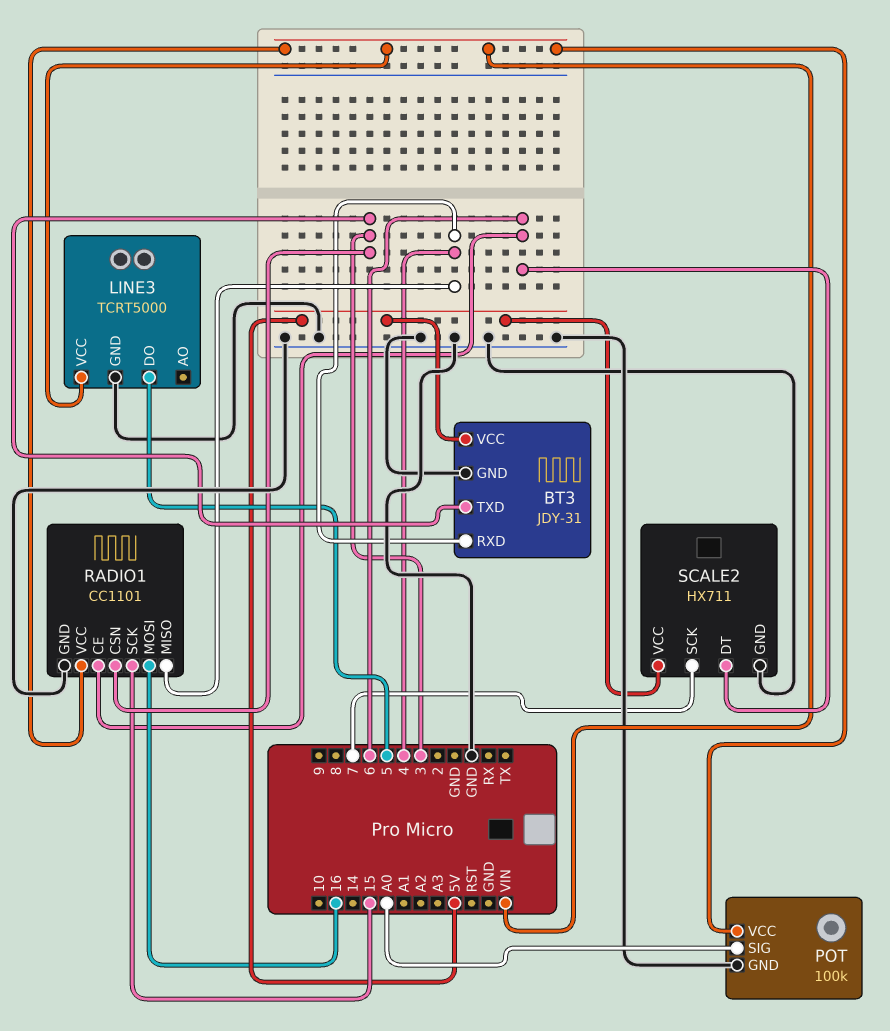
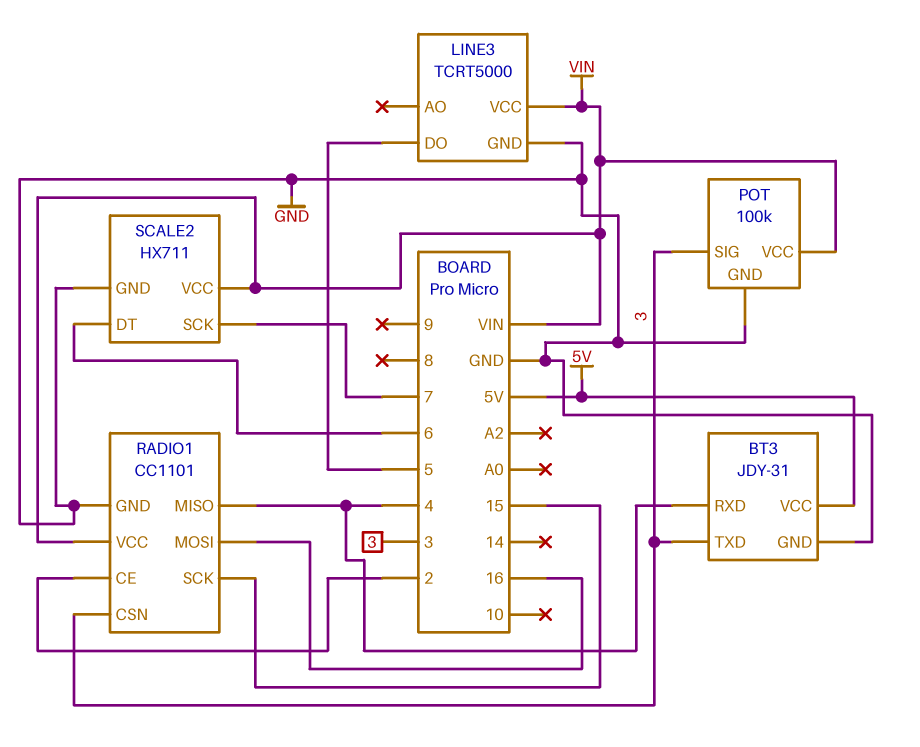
POT pin SIG: A0 -> 3
RADIO1 pin CE: 6 -> 2
SCALE2 pin VCC: 5V -> VIN

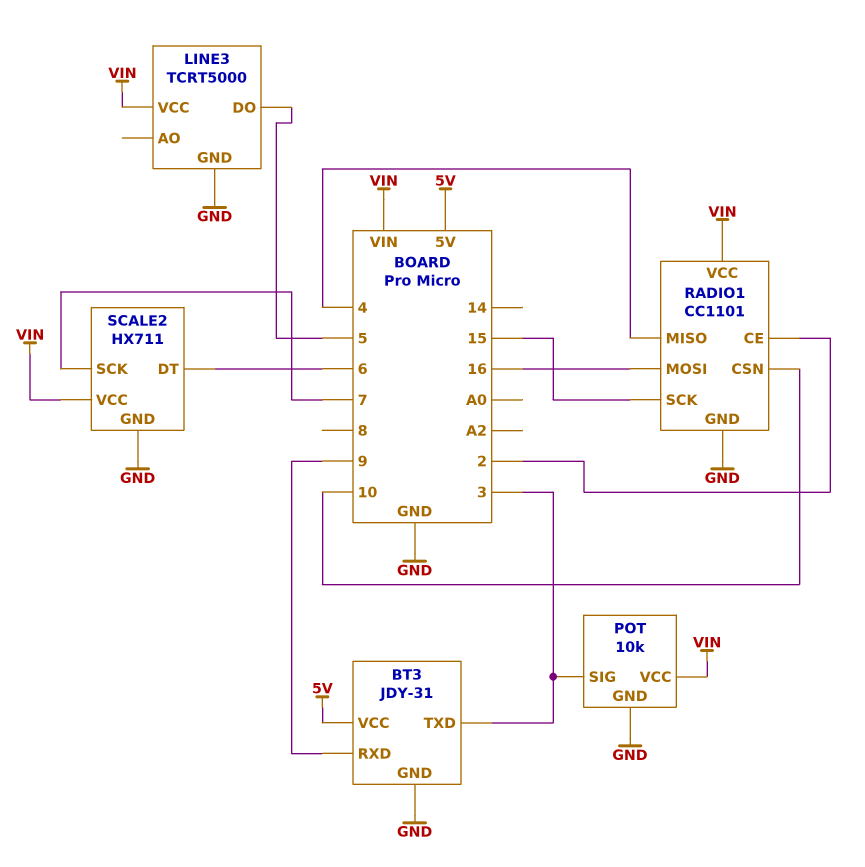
BT3 pin RXD: 4 -> 9
POT: 100k -> 10k
RADIO1 pin CSN: 3 -> 10

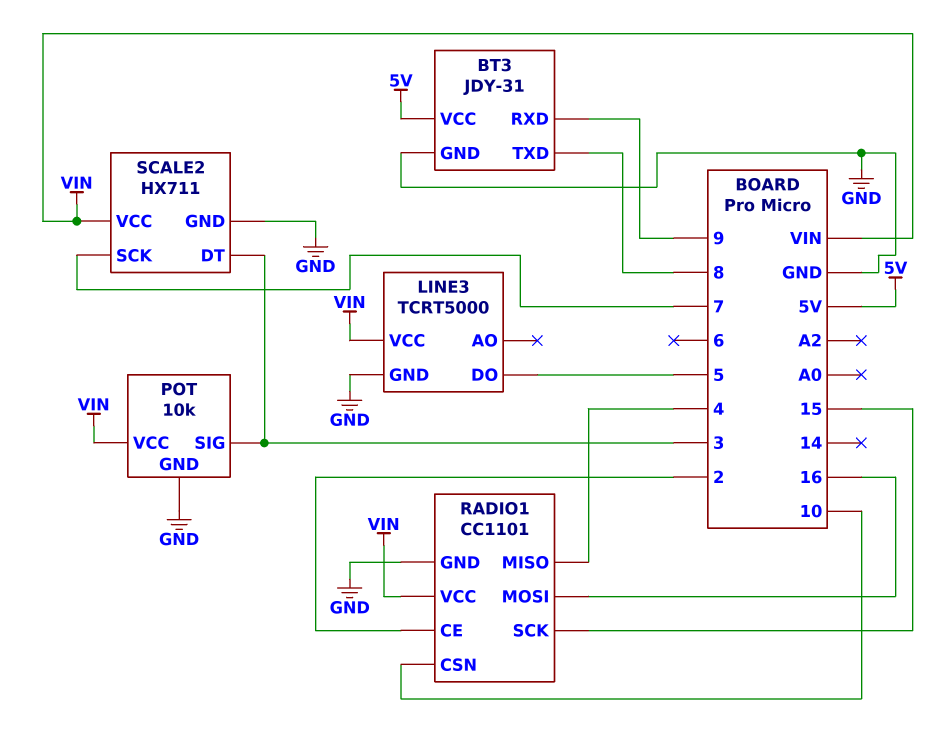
BT3 pin TXD: 3 -> 8
SCALE2 pin DT: 6 -> 3

